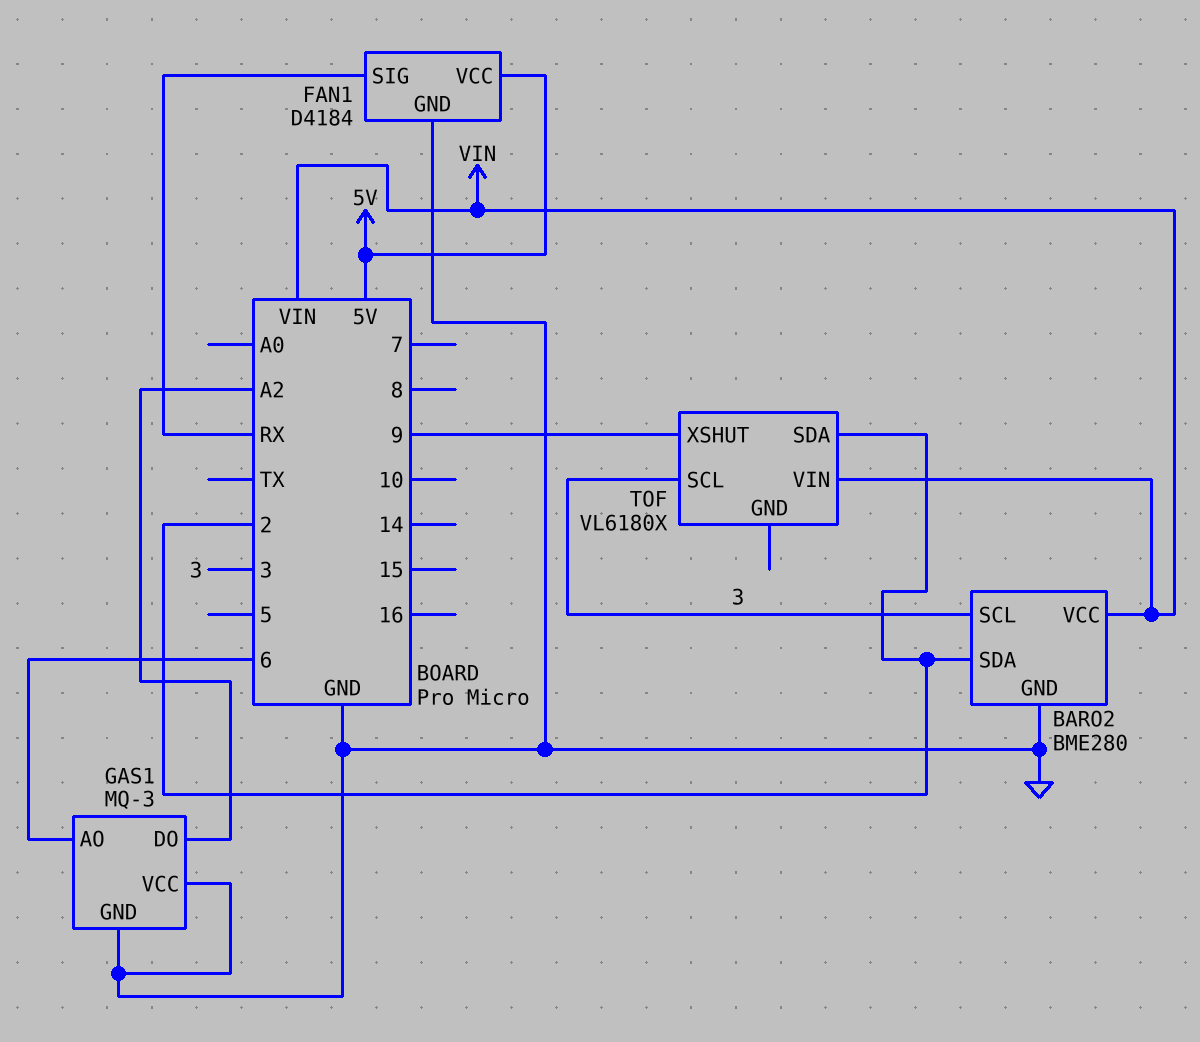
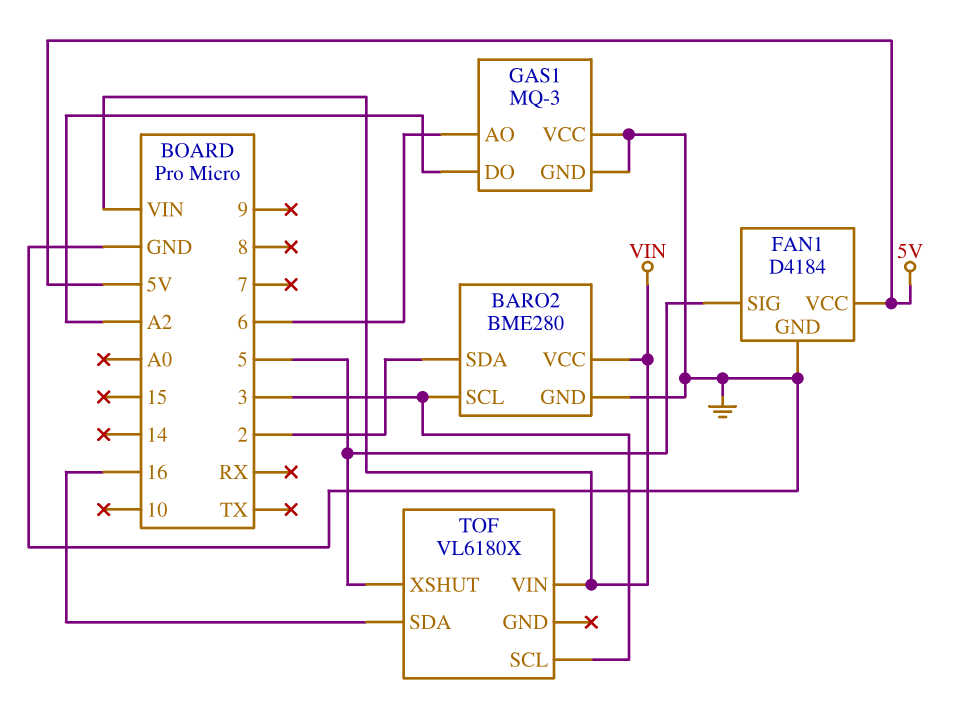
FAN1 pin SIG: RX -> 5
TOF pin SDA: 2 -> 16
TOF pin XSHUT: 9 -> 5

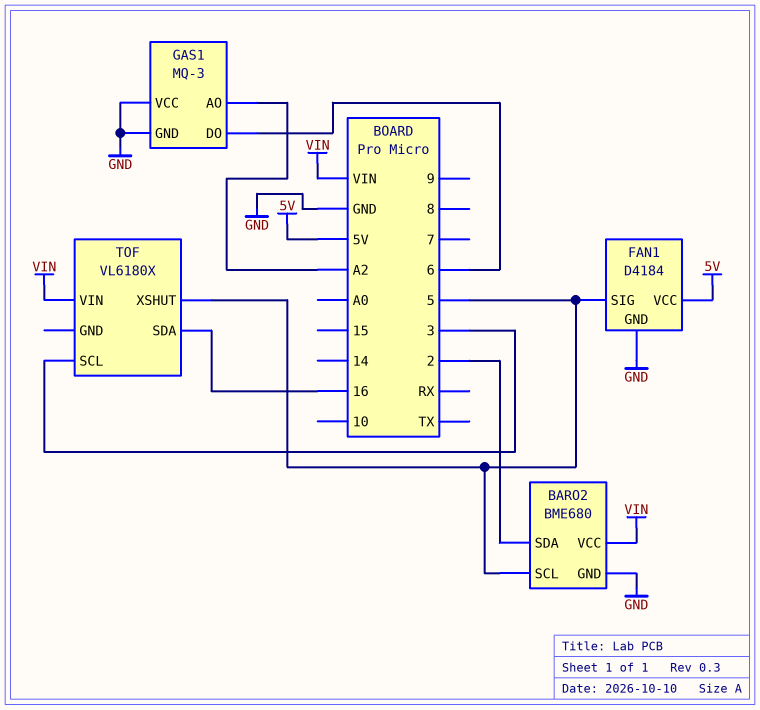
BARO2: BME280 -> BME680
BARO2 pin SCL: 3 -> 5
GAS1 pin AO: 6 -> A2
GAS1 pin DO: A2 -> 6

